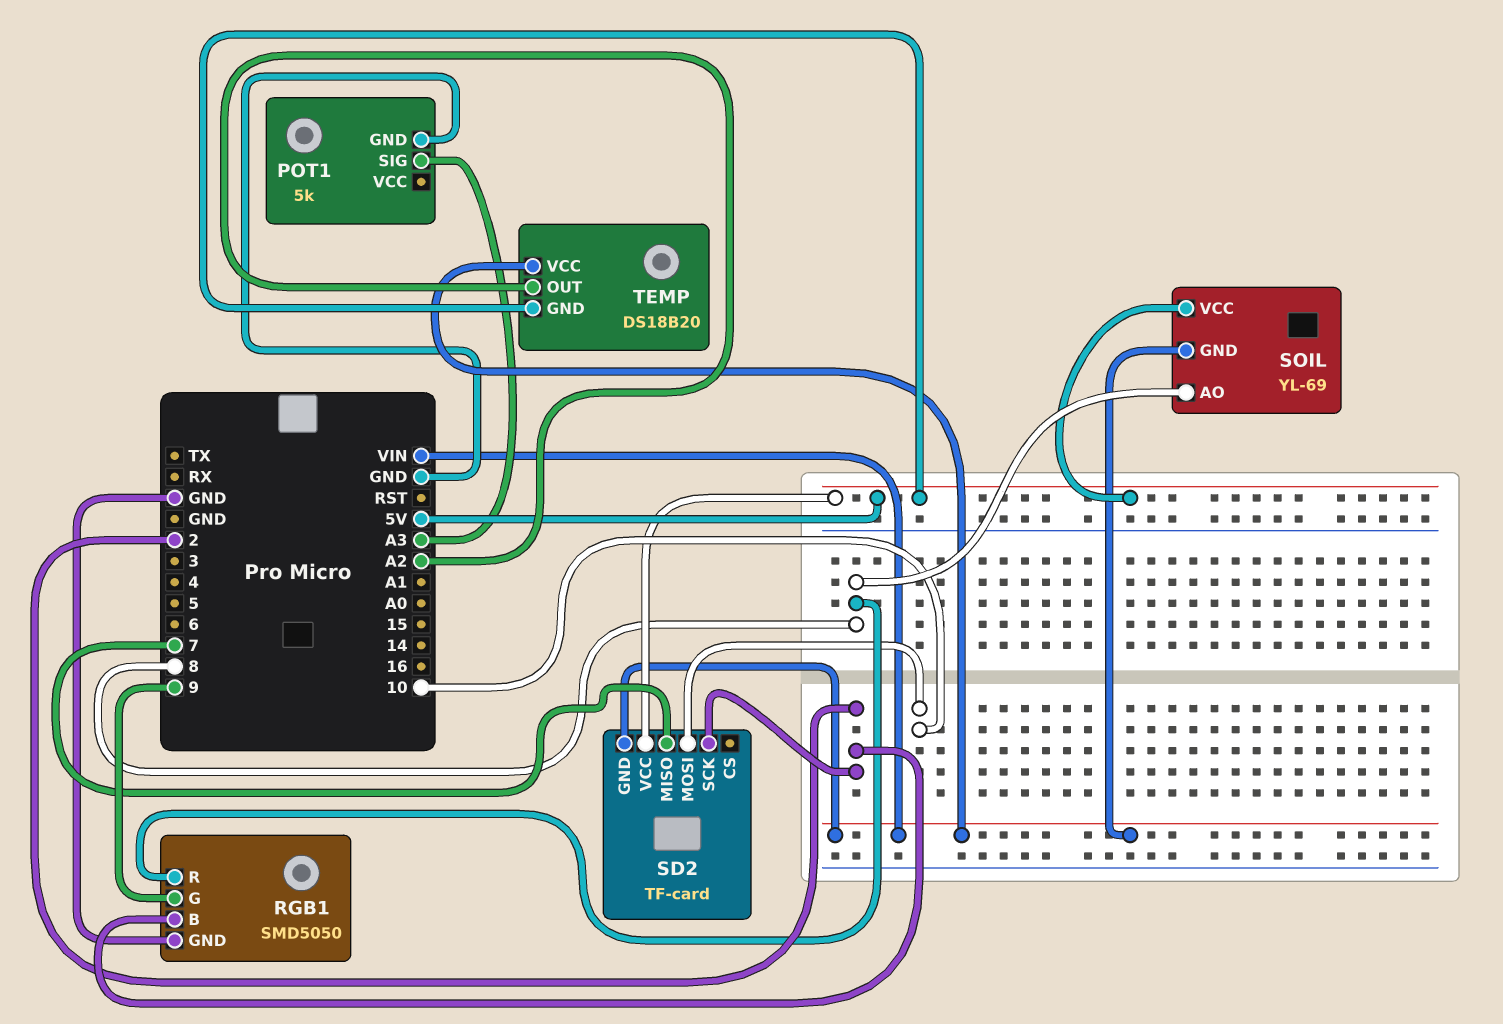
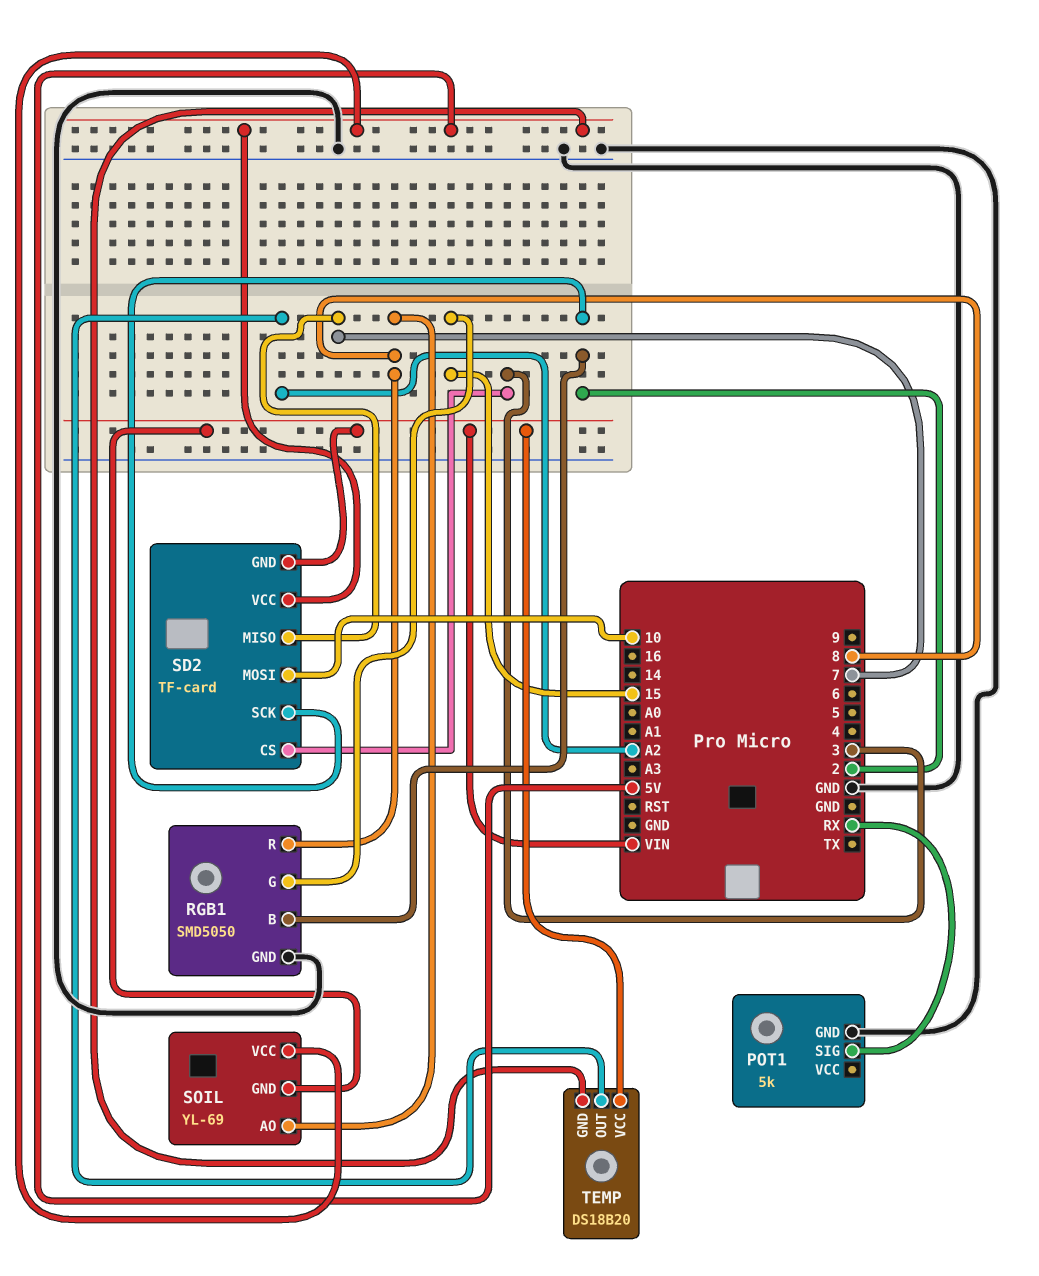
POT1 pin SIG: A3 -> RX
RGB1 pin G: 9 -> 15
SD2 pin CS: none -> 3

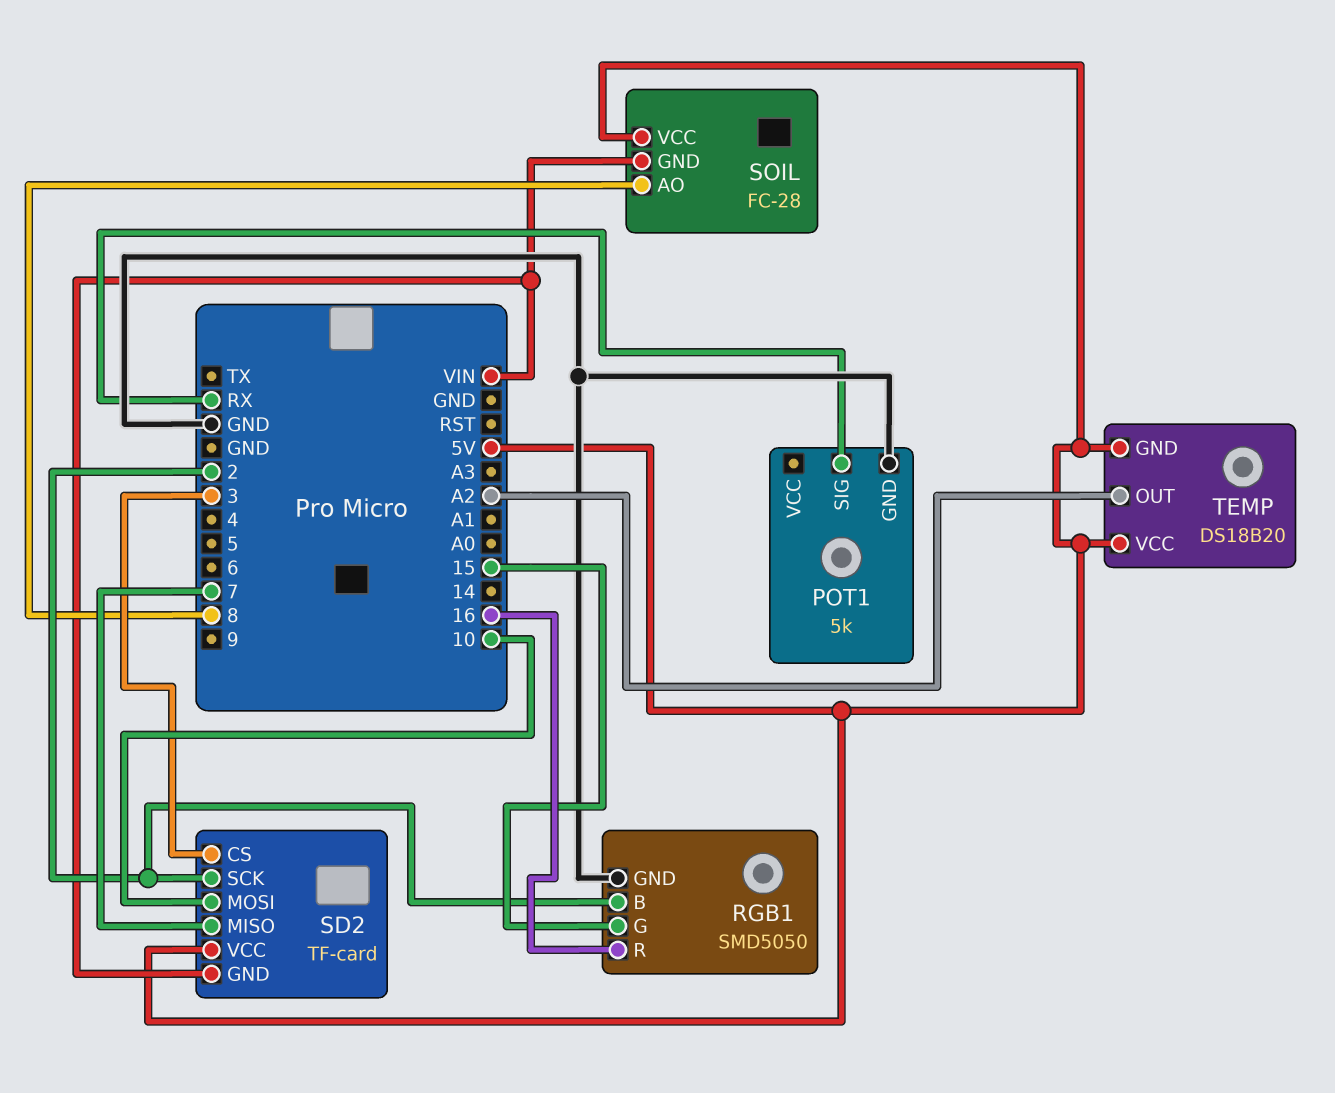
RGB1 pin R: 8 -> 16
SOIL: YL-69 -> FC-28
TEMP pin VCC: VIN -> 5V

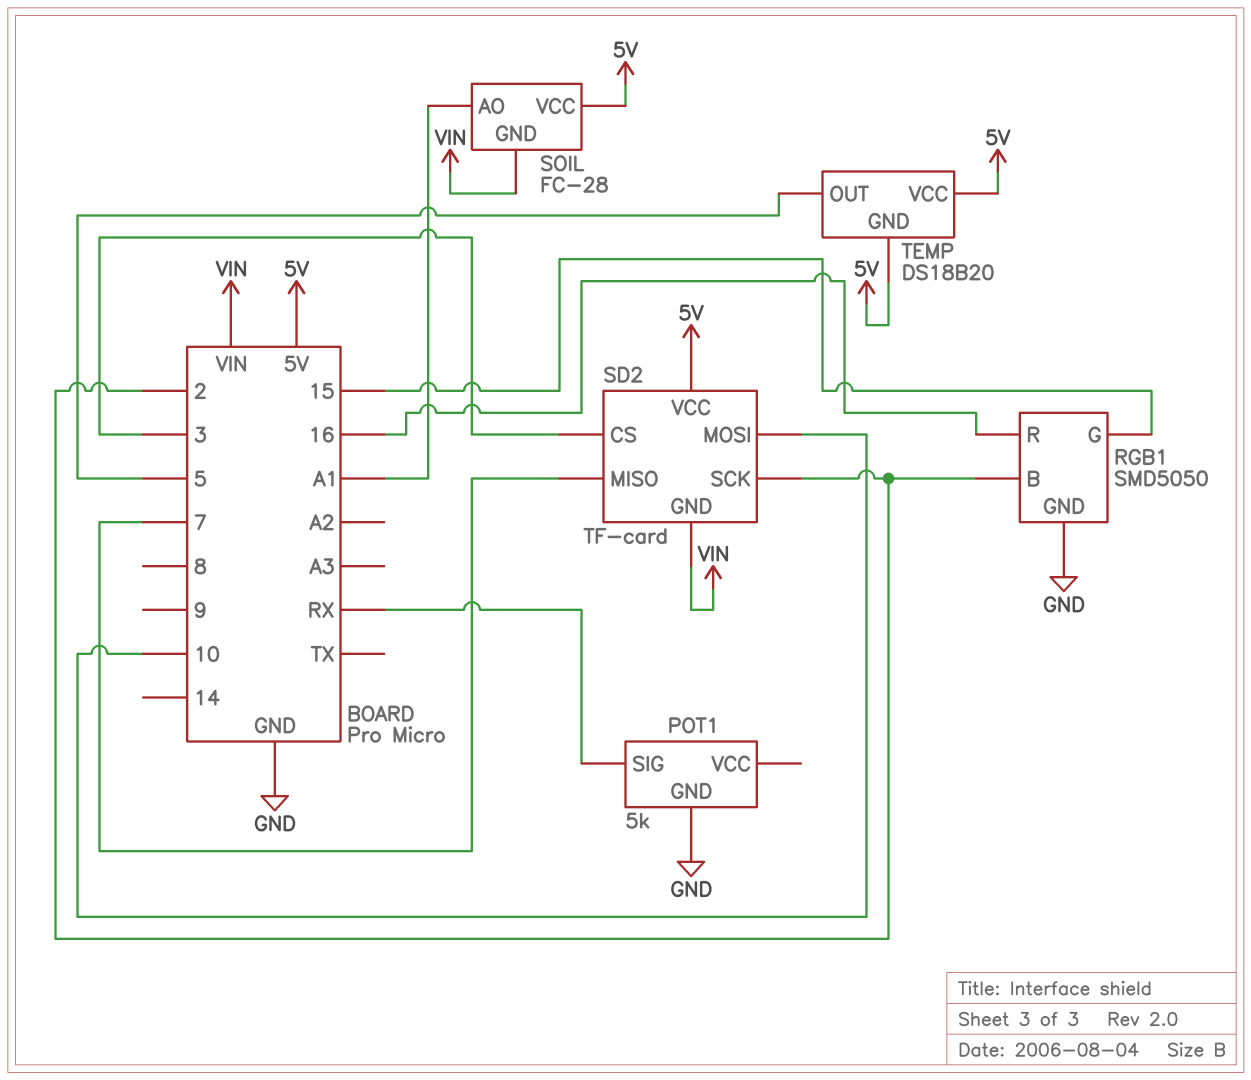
SOIL pin AO: 8 -> A1
TEMP pin OUT: A2 -> 5

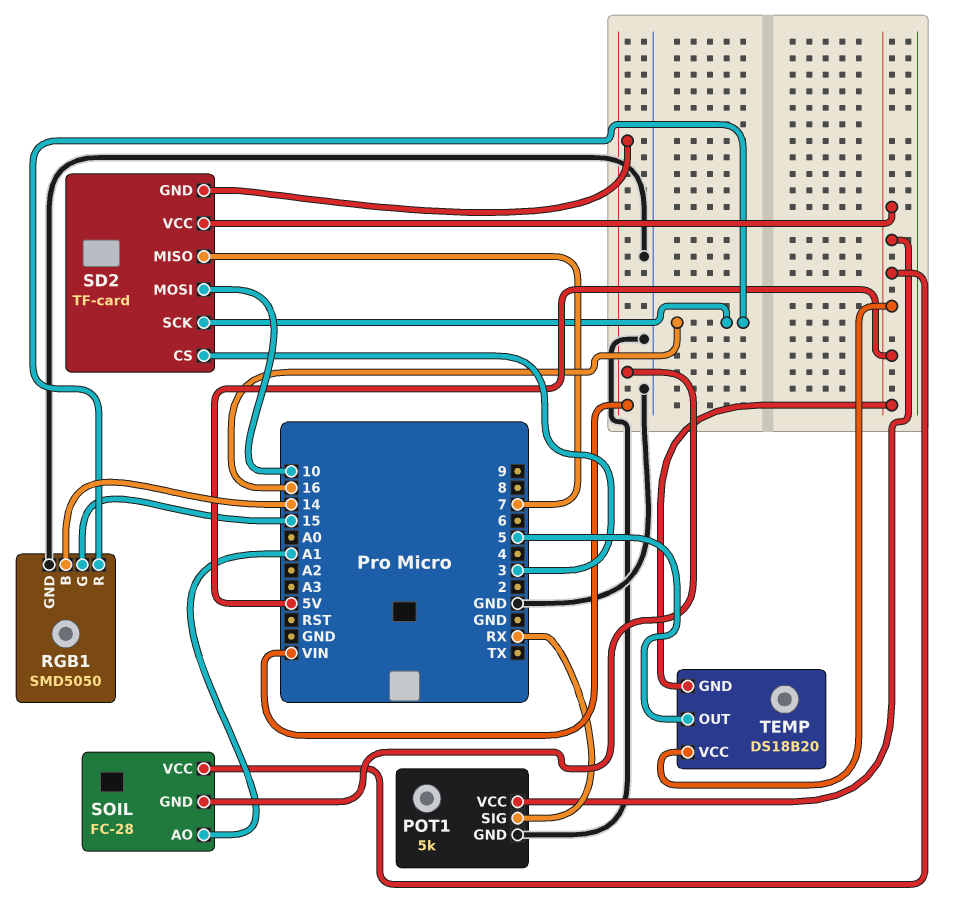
POT1 pin VCC: none -> 5V
RGB1 pin B: 2 -> 14
SD2 pin SCK: 2 -> 16

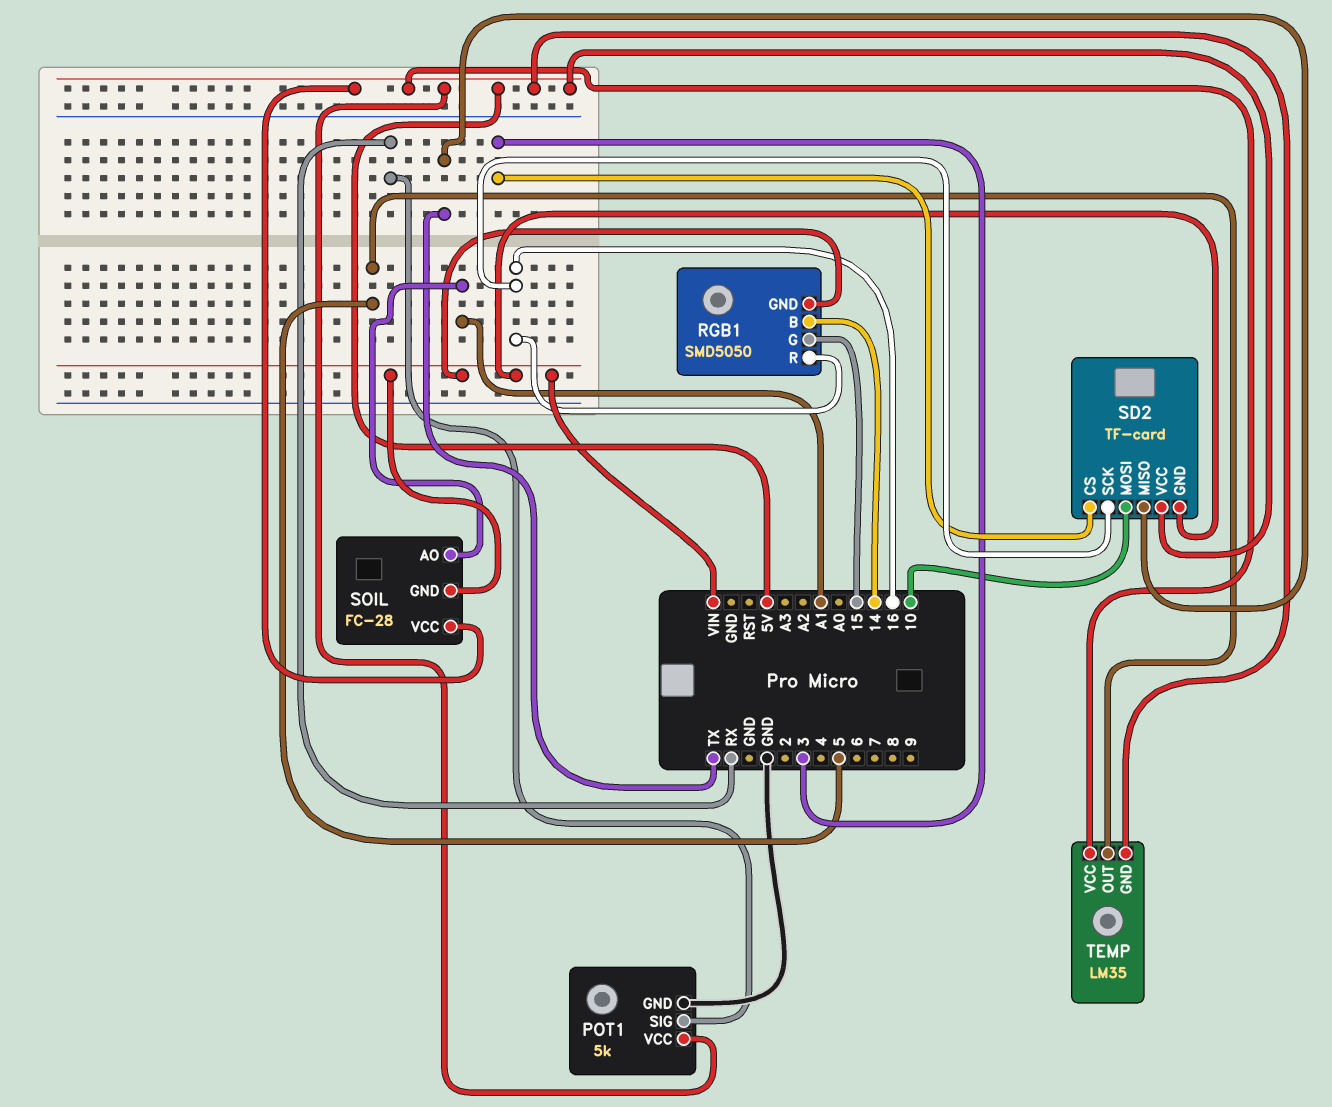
RGB1 pin GND: GND -> VIN
SD2 pin MISO: 7 -> TX
TEMP: DS18B20 -> LM35

